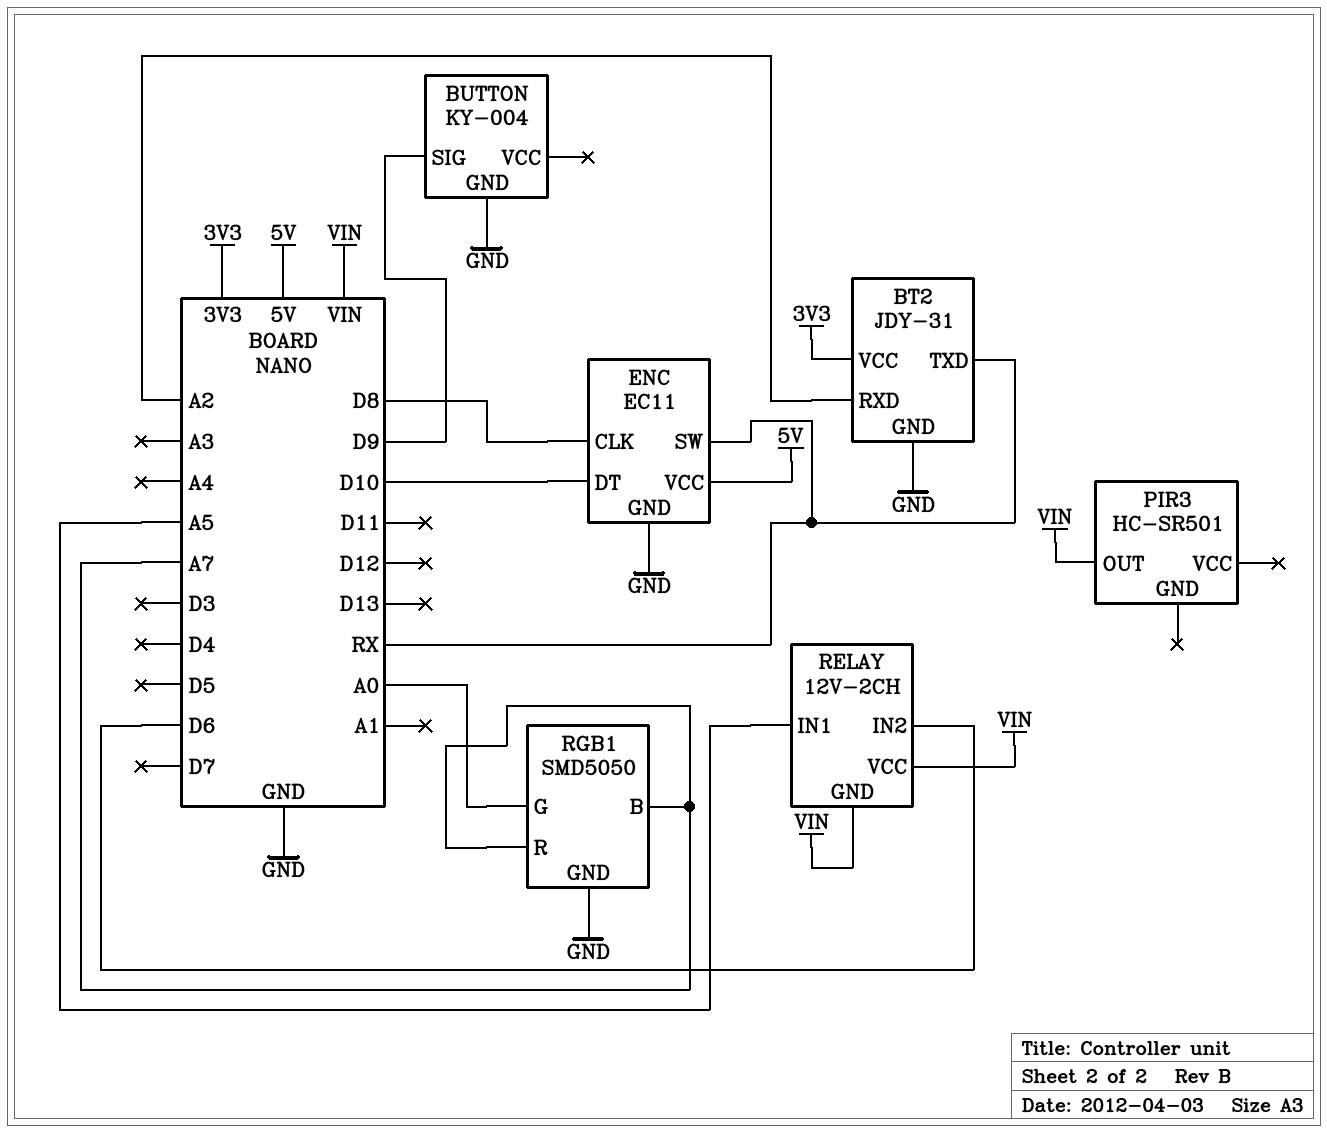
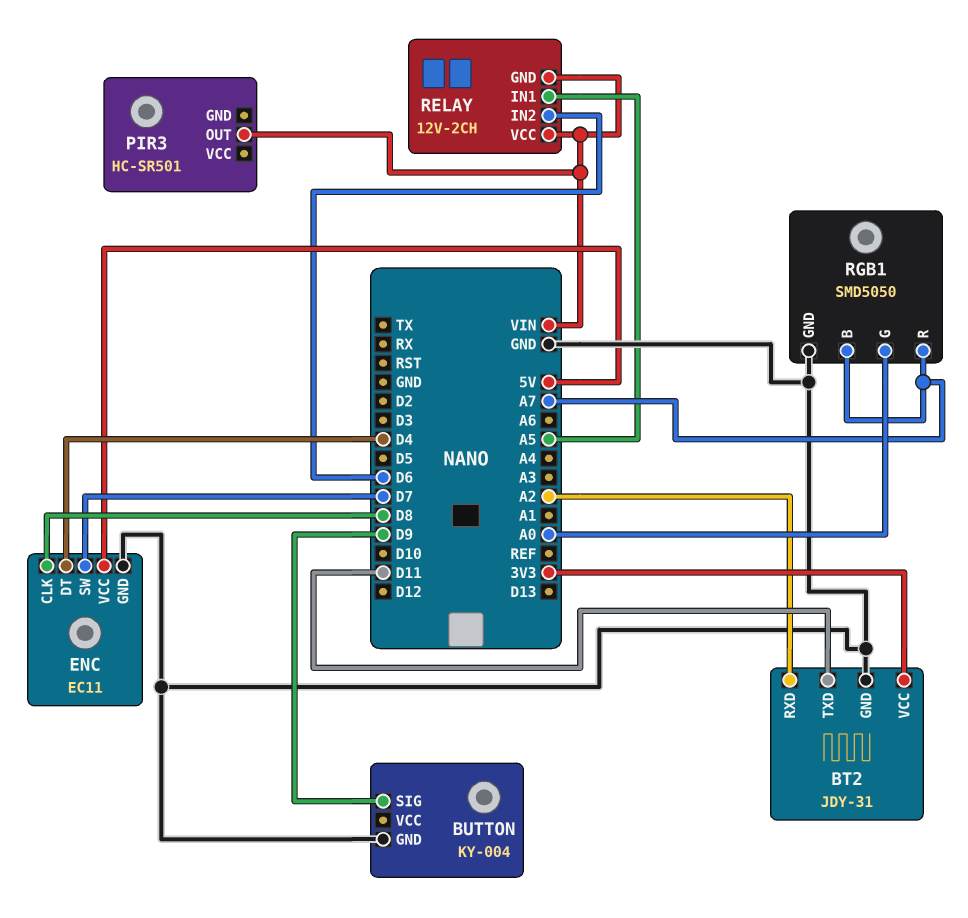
BT2 pin TXD: RX -> D11
ENC pin DT: D10 -> D4
ENC pin SW: RX -> D7

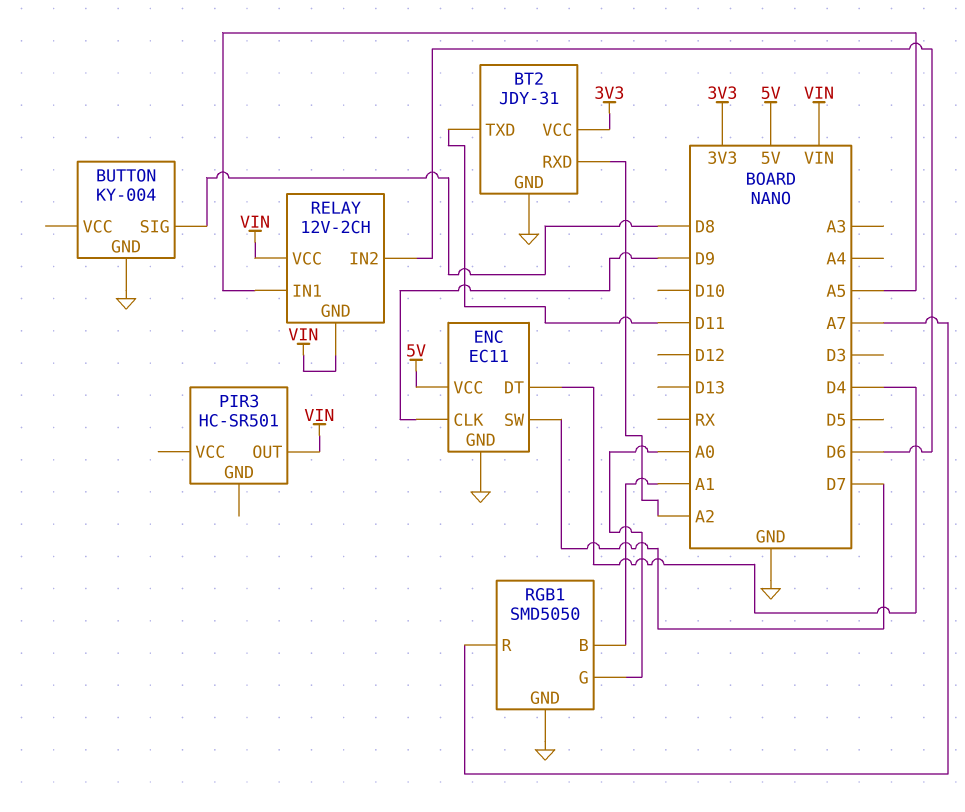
BUTTON pin SIG: D9 -> D8
ENC pin CLK: D8 -> D9
RGB1 pin B: A7 -> A1

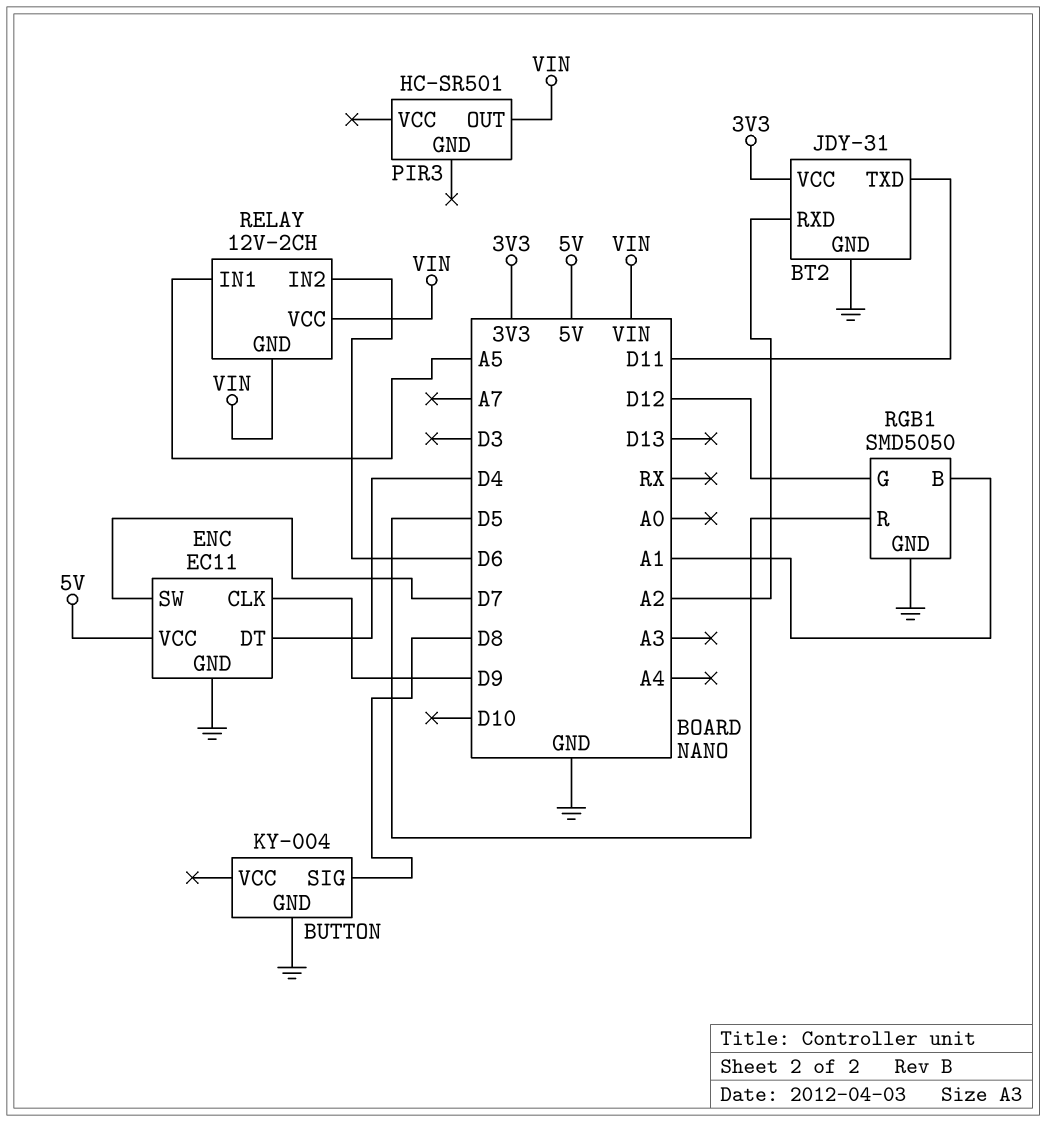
RGB1 pin G: A0 -> D12
RGB1 pin R: A7 -> D5

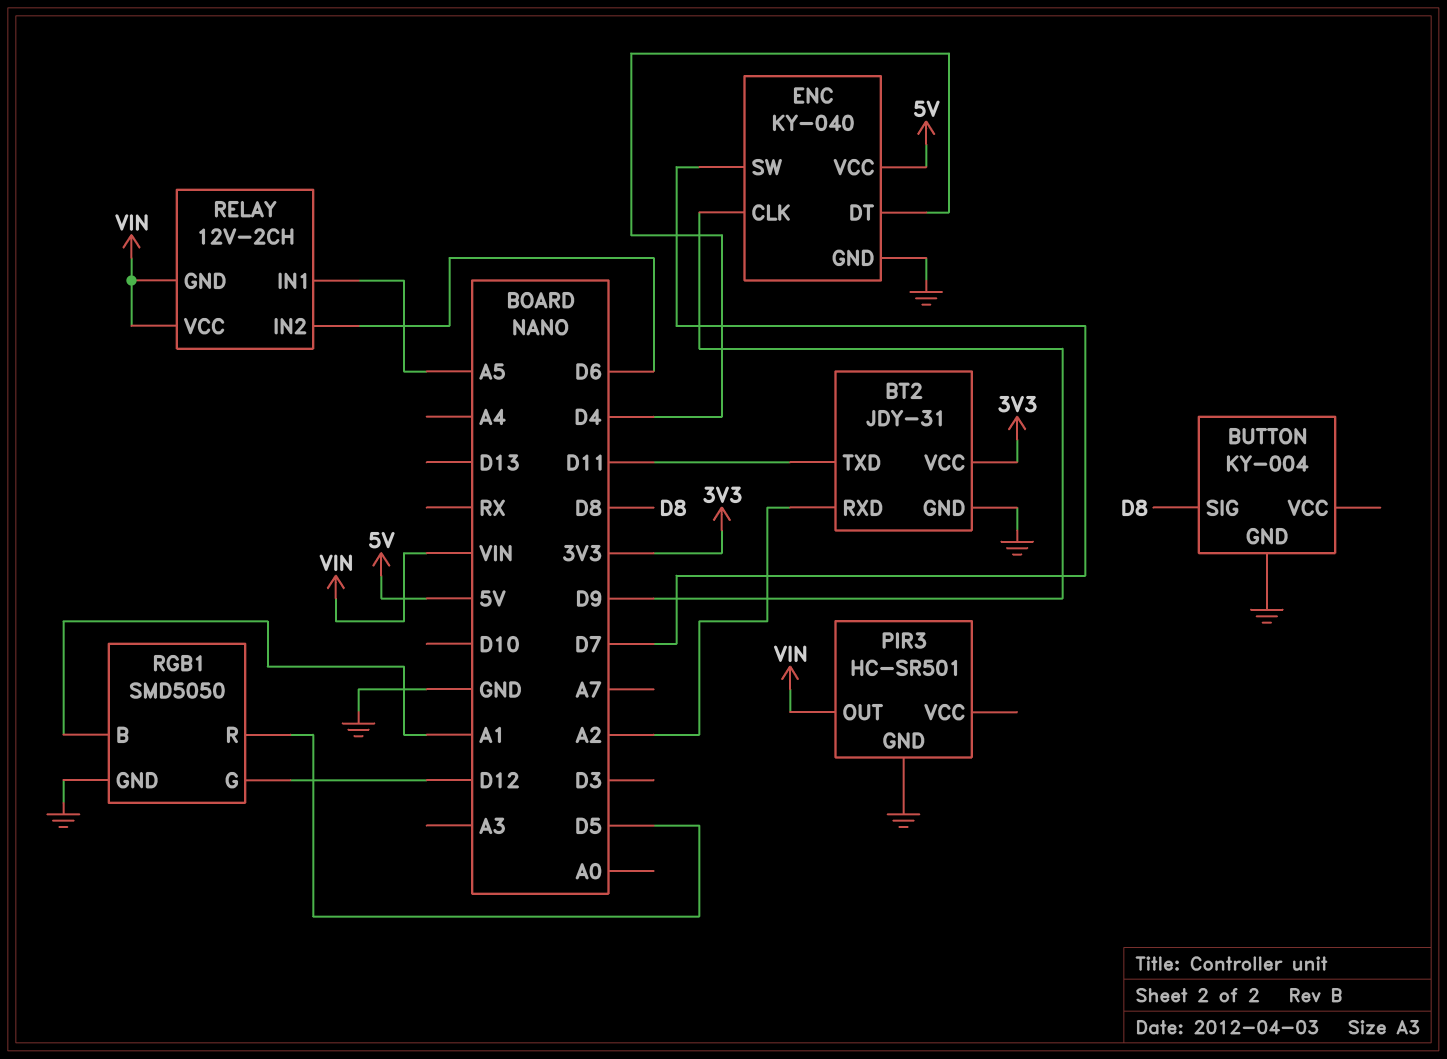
ENC: EC11 -> KY-040
PIR3 pin GND: none -> GND

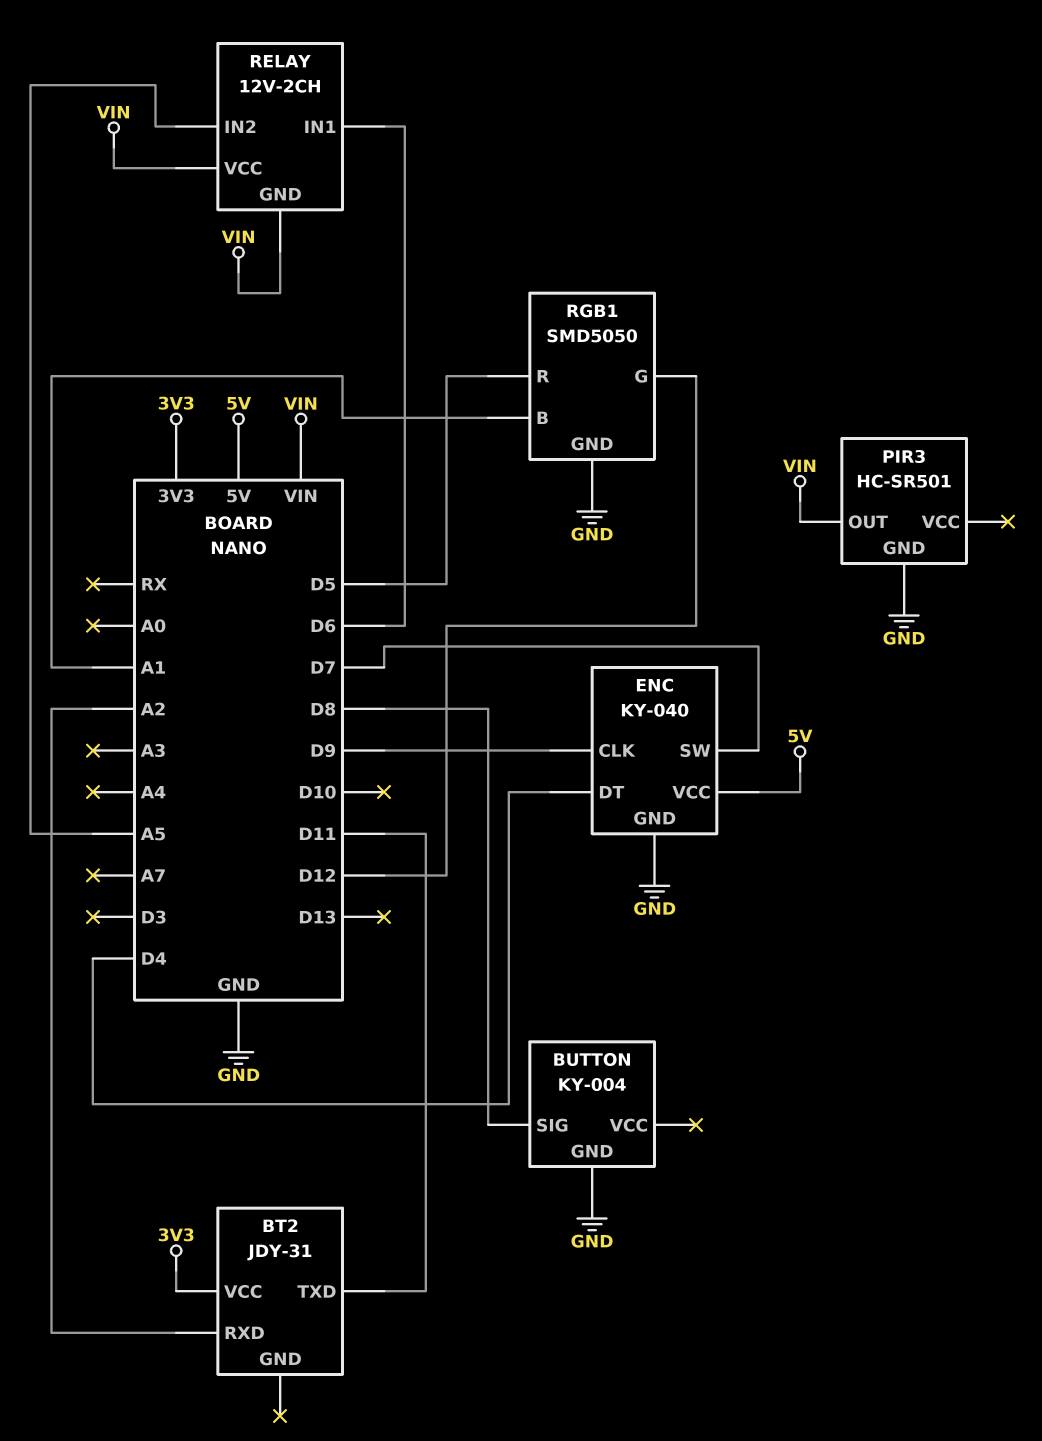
BT2 pin GND: GND -> none
RELAY pin IN1: A5 -> D6
RELAY pin IN2: D6 -> A5

